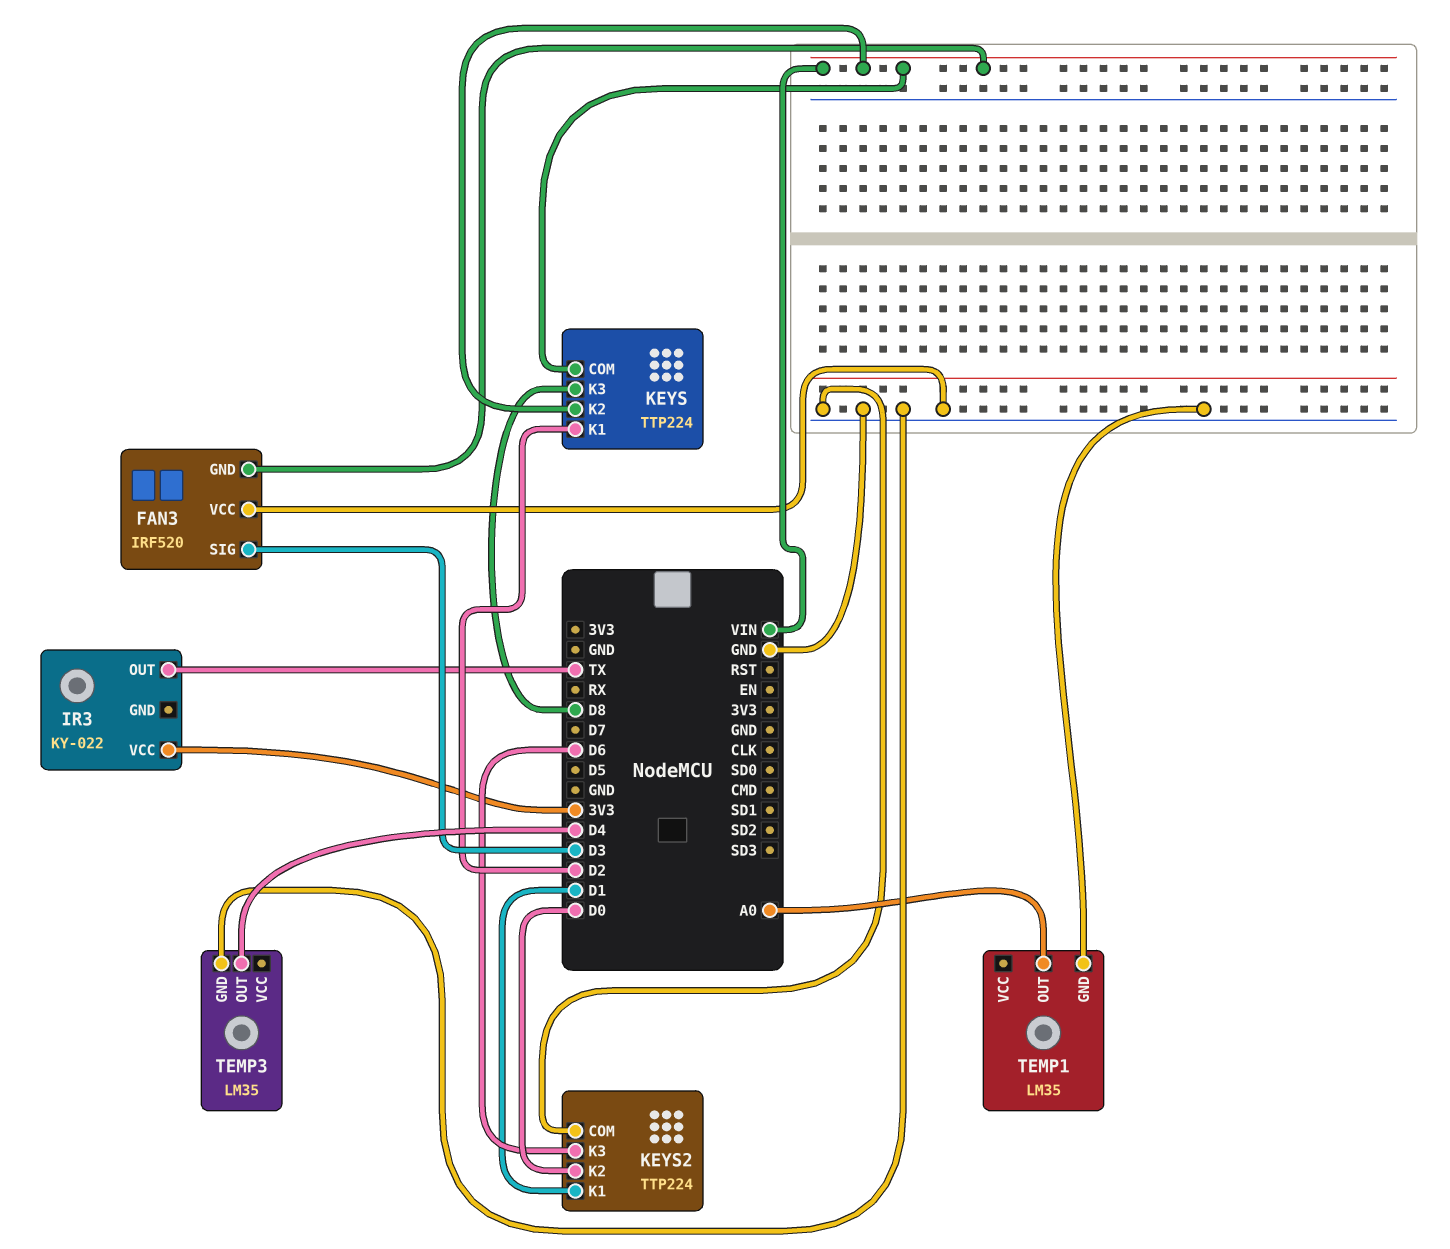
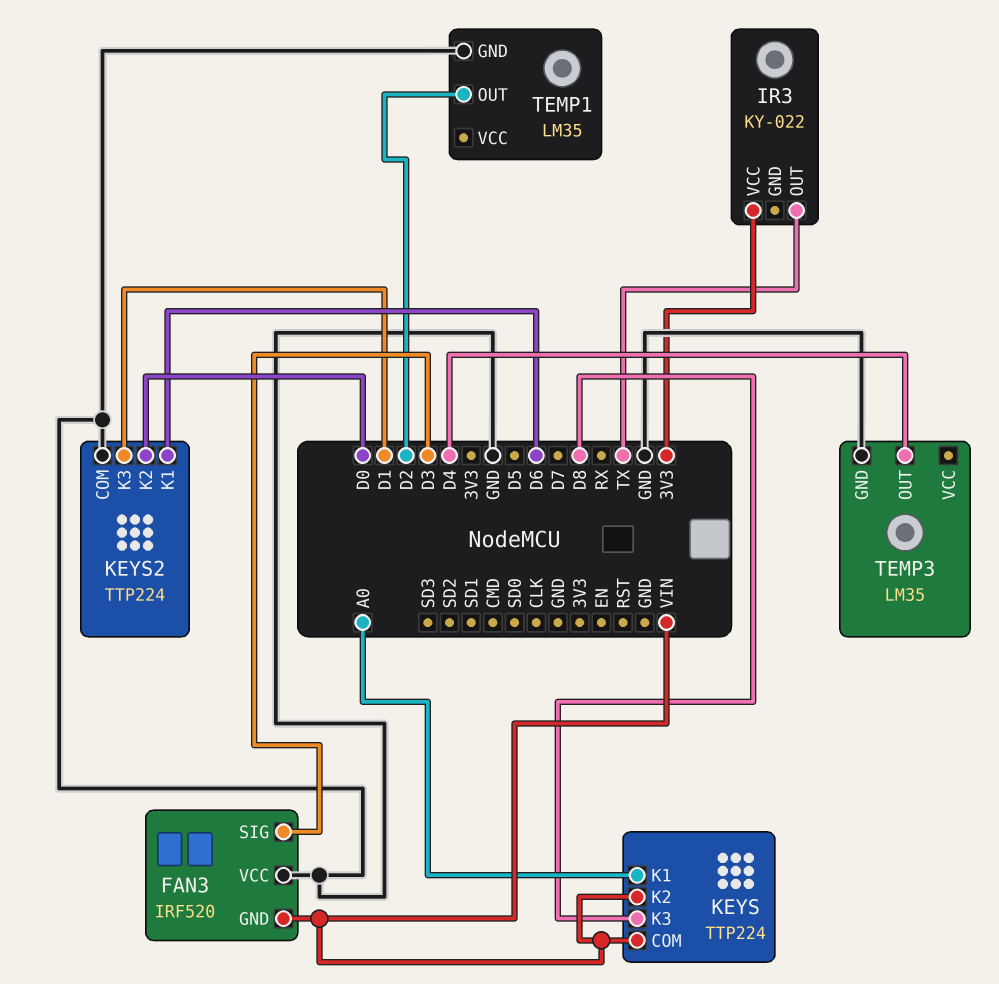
KEYS pin K1: D2 -> A0
KEYS2 pin K1: D1 -> D6
KEYS2 pin K3: D6 -> D1
TEMP1 pin OUT: A0 -> D2

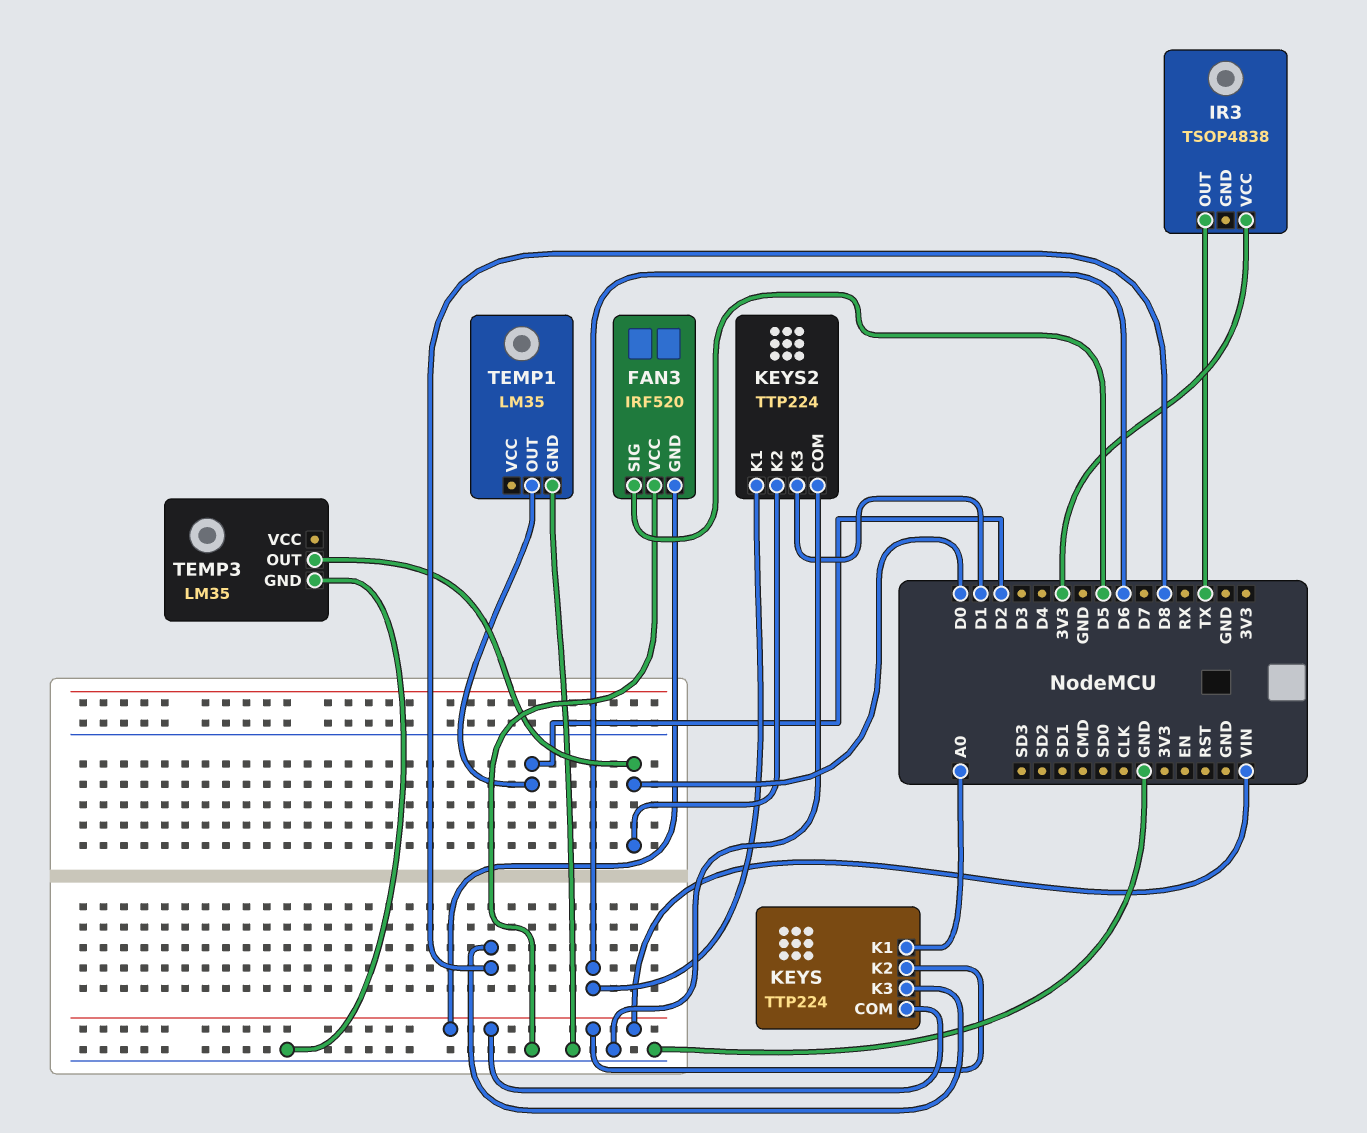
FAN3 pin SIG: D3 -> D5
IR3: KY-022 -> TSOP4838
TEMP3 pin OUT: D4 -> D0

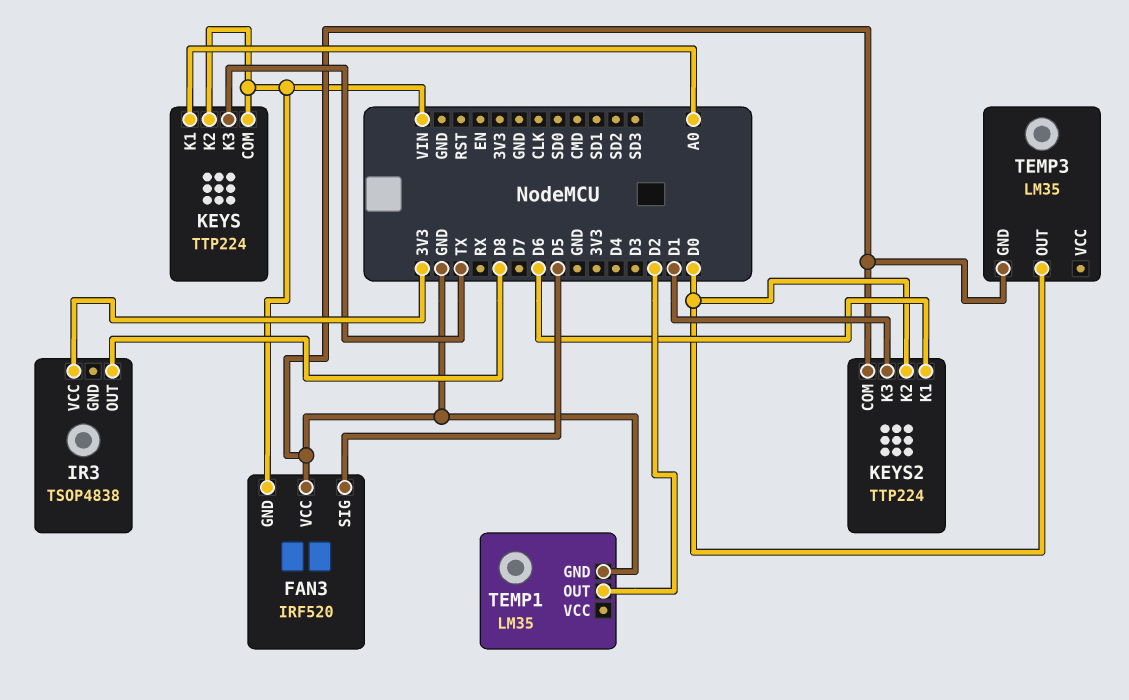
IR3 pin OUT: TX -> D8
KEYS pin K3: D8 -> TX

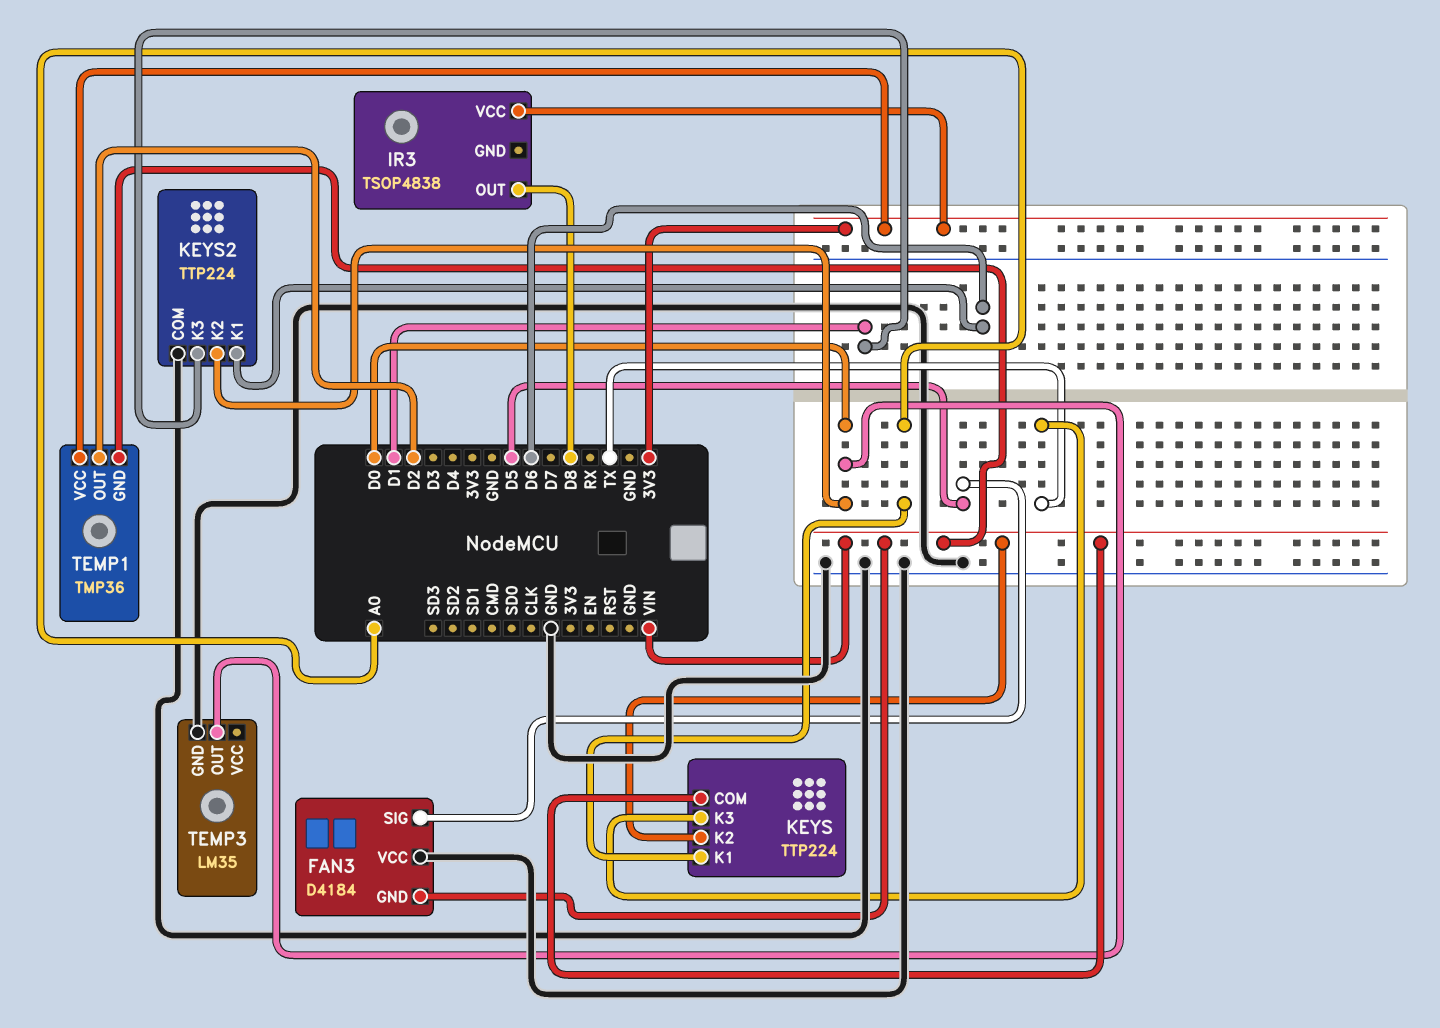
FAN3: IRF520 -> D4184
TEMP1: LM35 -> TMP36
TEMP1 pin GND: GND -> VIN
TEMP1 pin VCC: none -> 3V3

